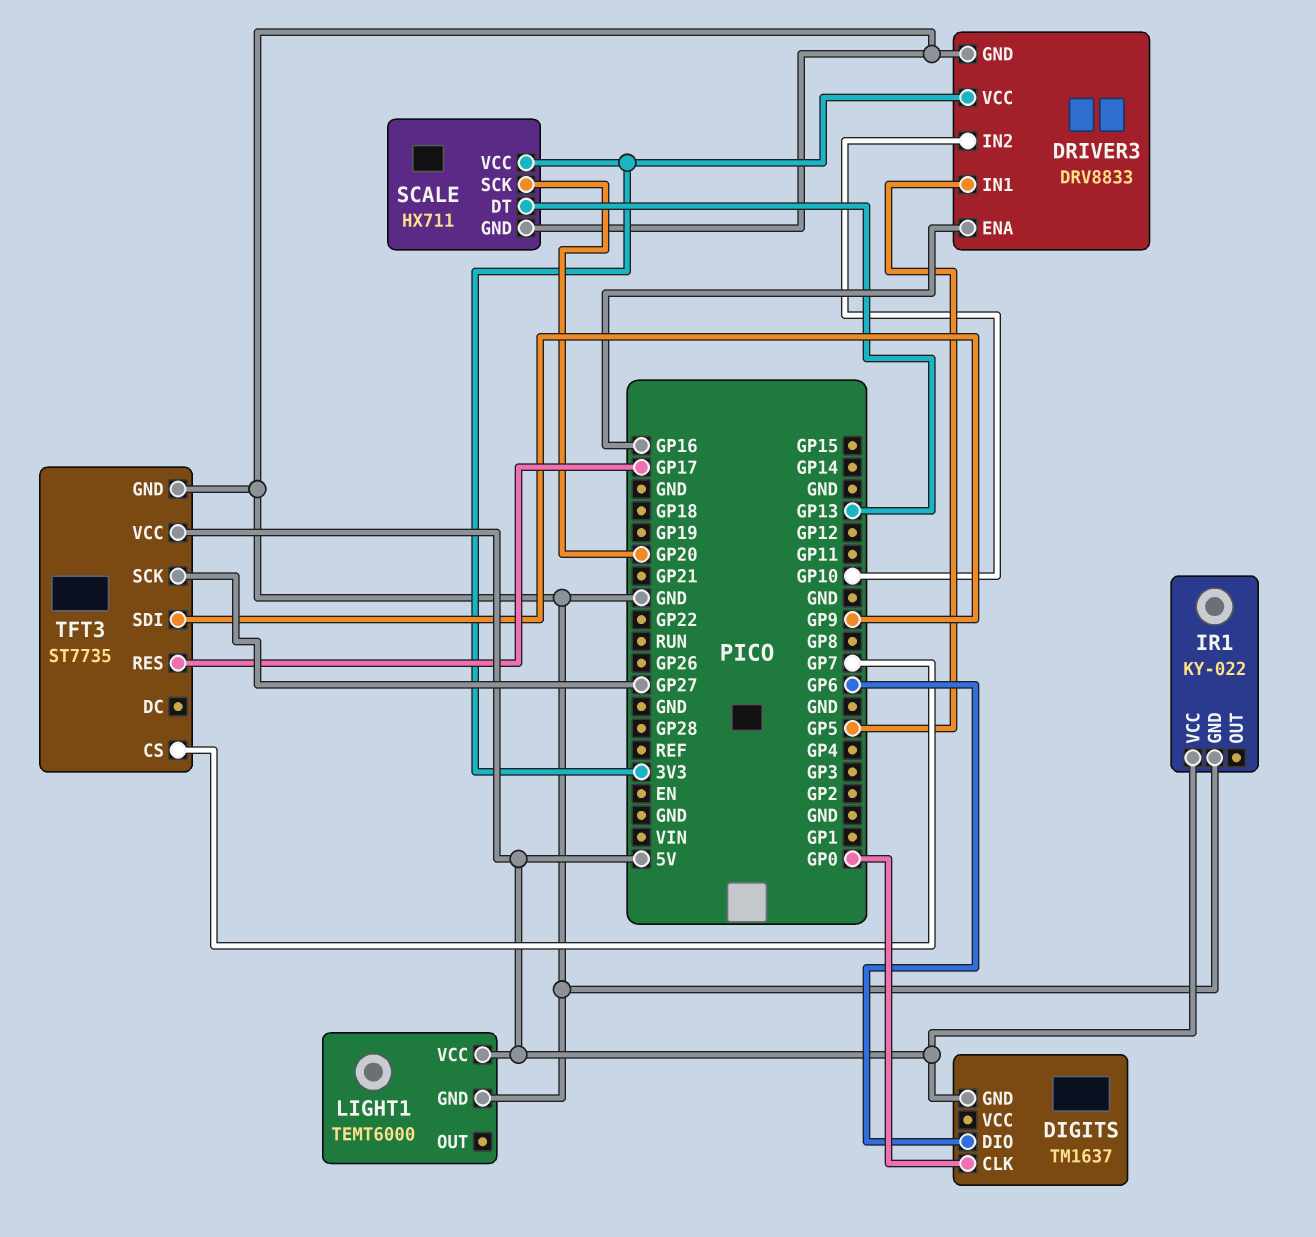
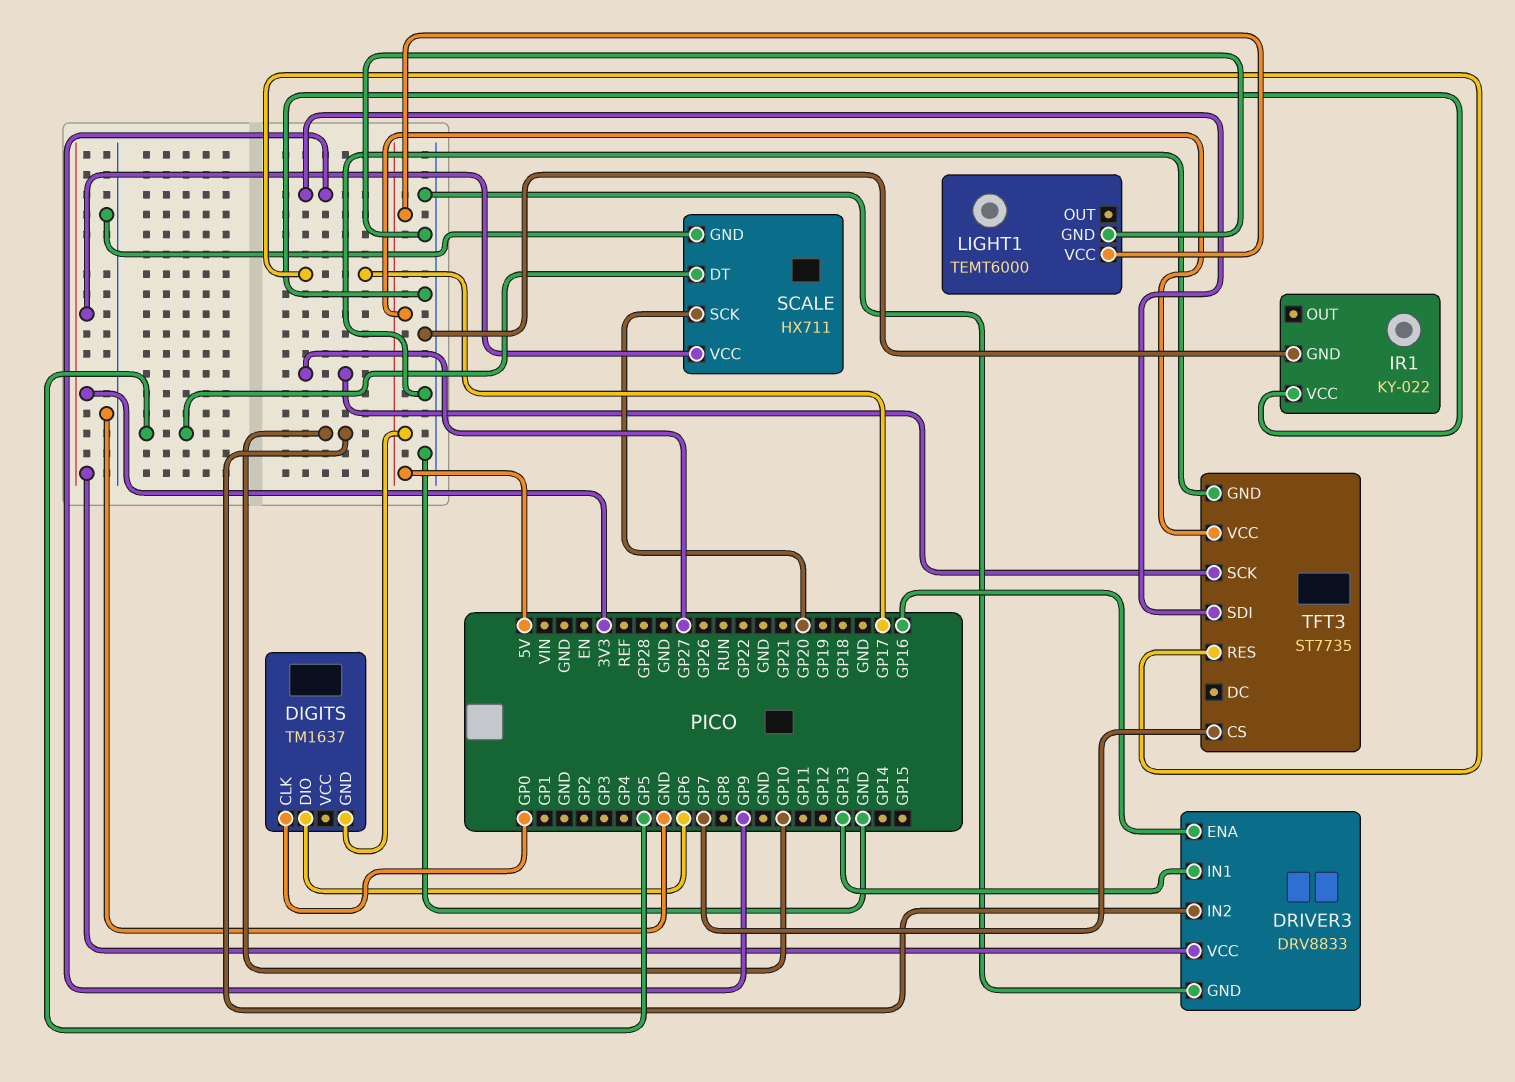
DRIVER3 pin IN1: GP5 -> GP13
IR1 pin VCC: 5V -> GND
SCALE pin DT: GP13 -> GP5

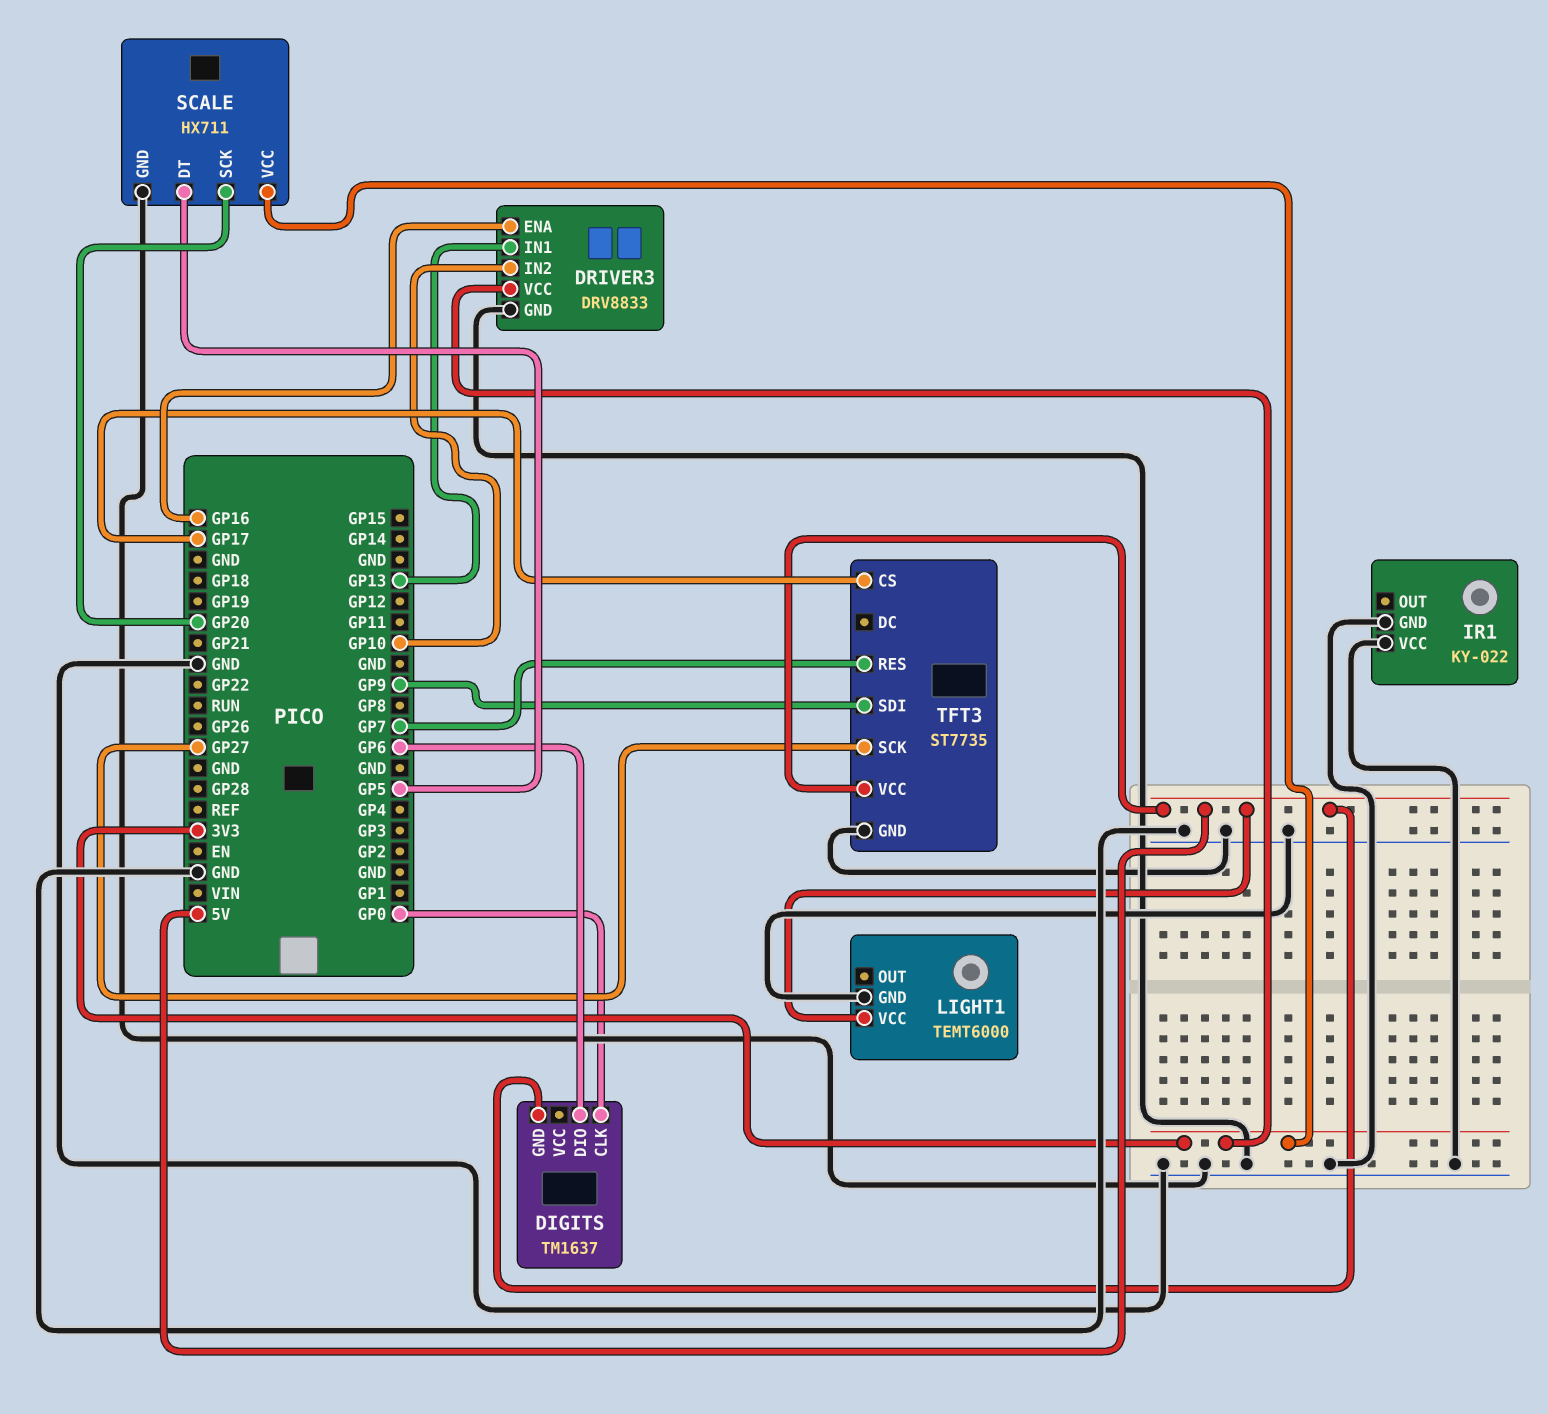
TFT3 pin CS: GP7 -> GP17
TFT3 pin RES: GP17 -> GP7

